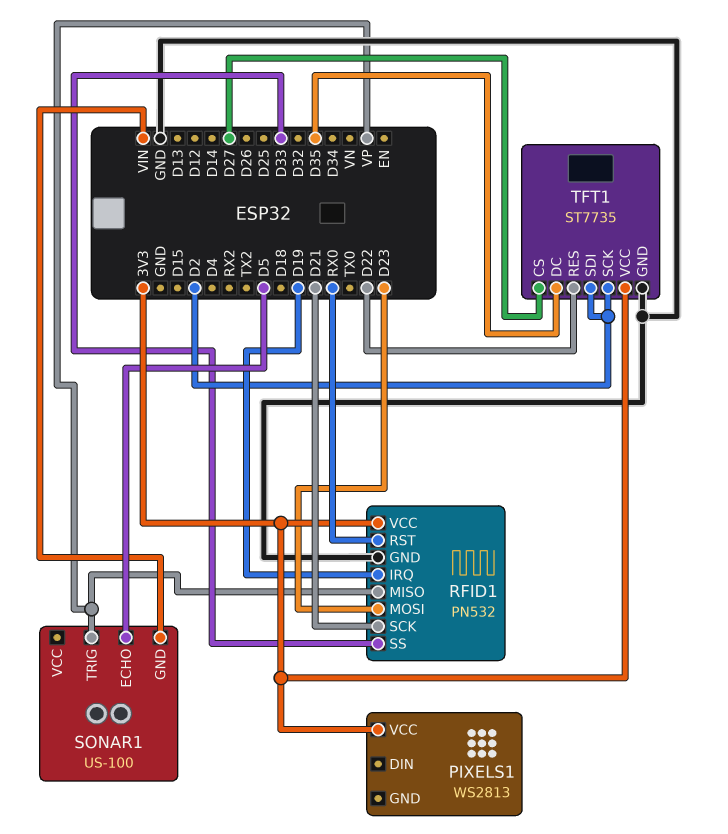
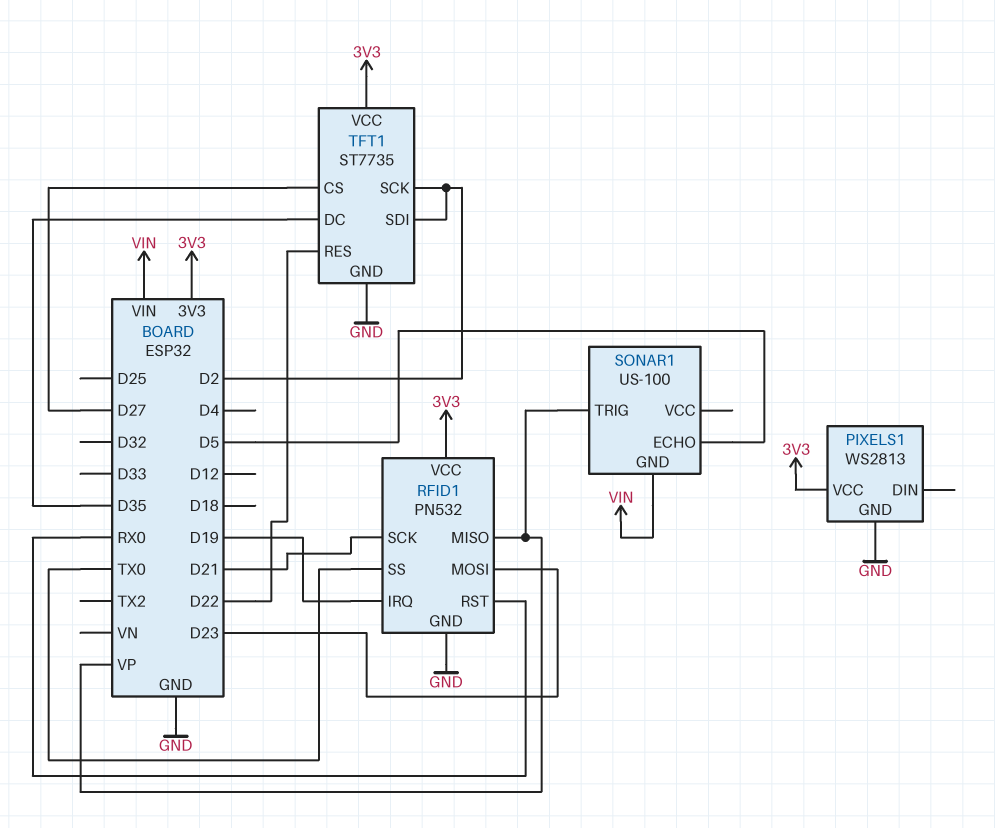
PIXELS1 pin GND: none -> GND
RFID1 pin SS: D33 -> TX0

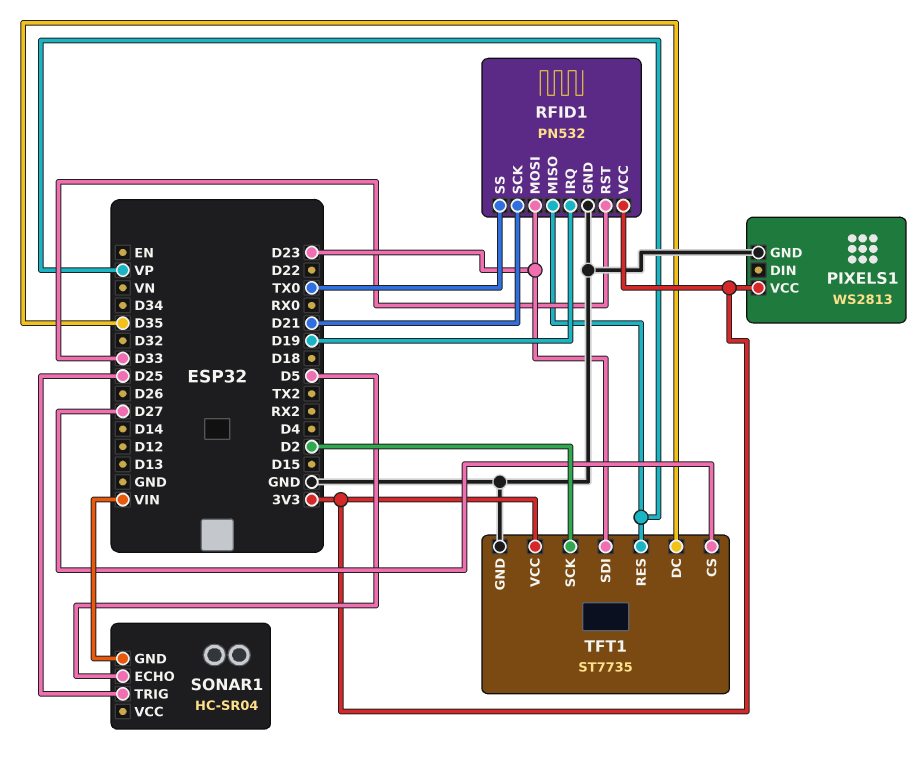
RFID1 pin RST: RX0 -> D33
SONAR1: US-100 -> HC-SR04
SONAR1 pin TRIG: VP -> D25
TFT1 pin RES: D22 -> VP
TFT1 pin SDI: D2 -> D23

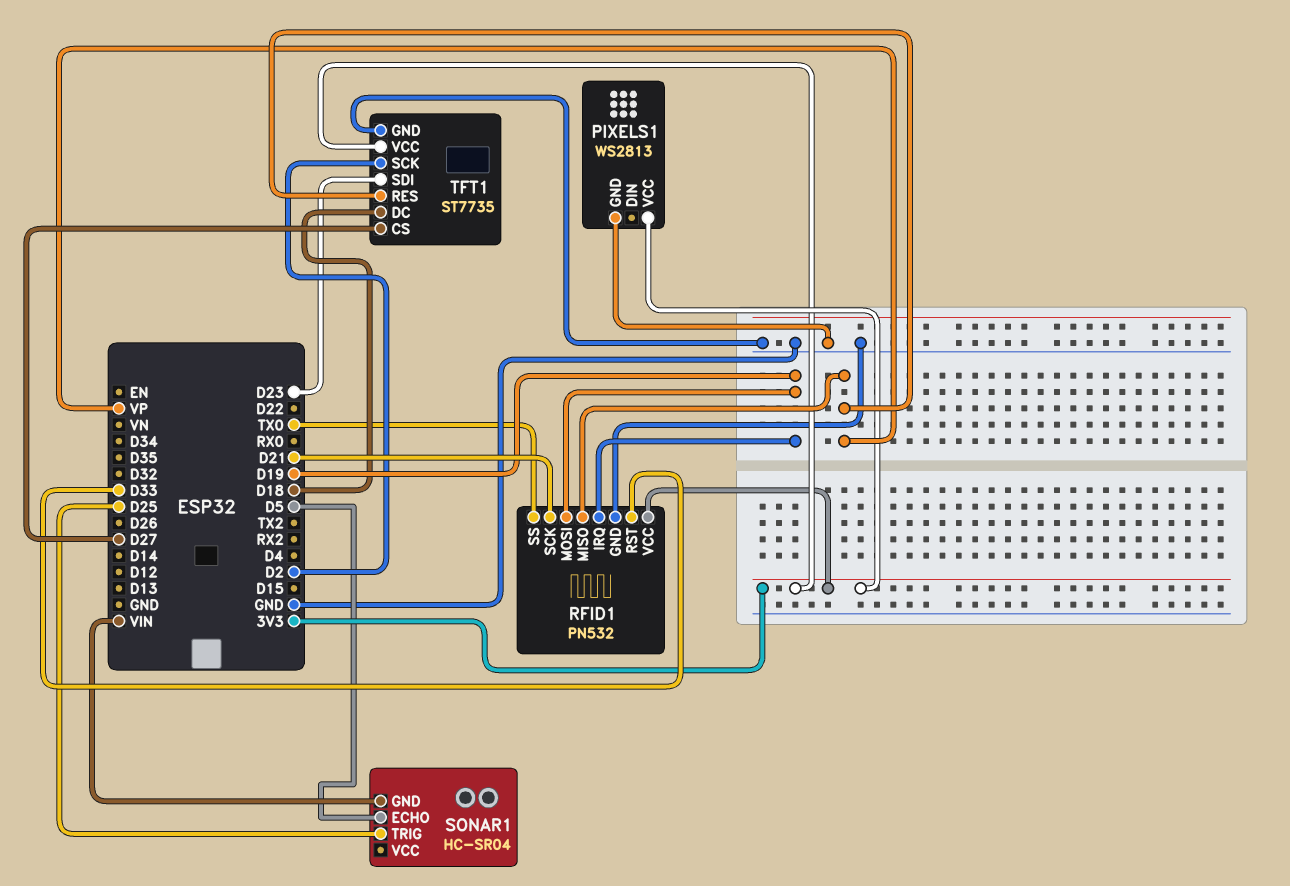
RFID1 pin MOSI: D23 -> D19
TFT1 pin DC: D35 -> D18

